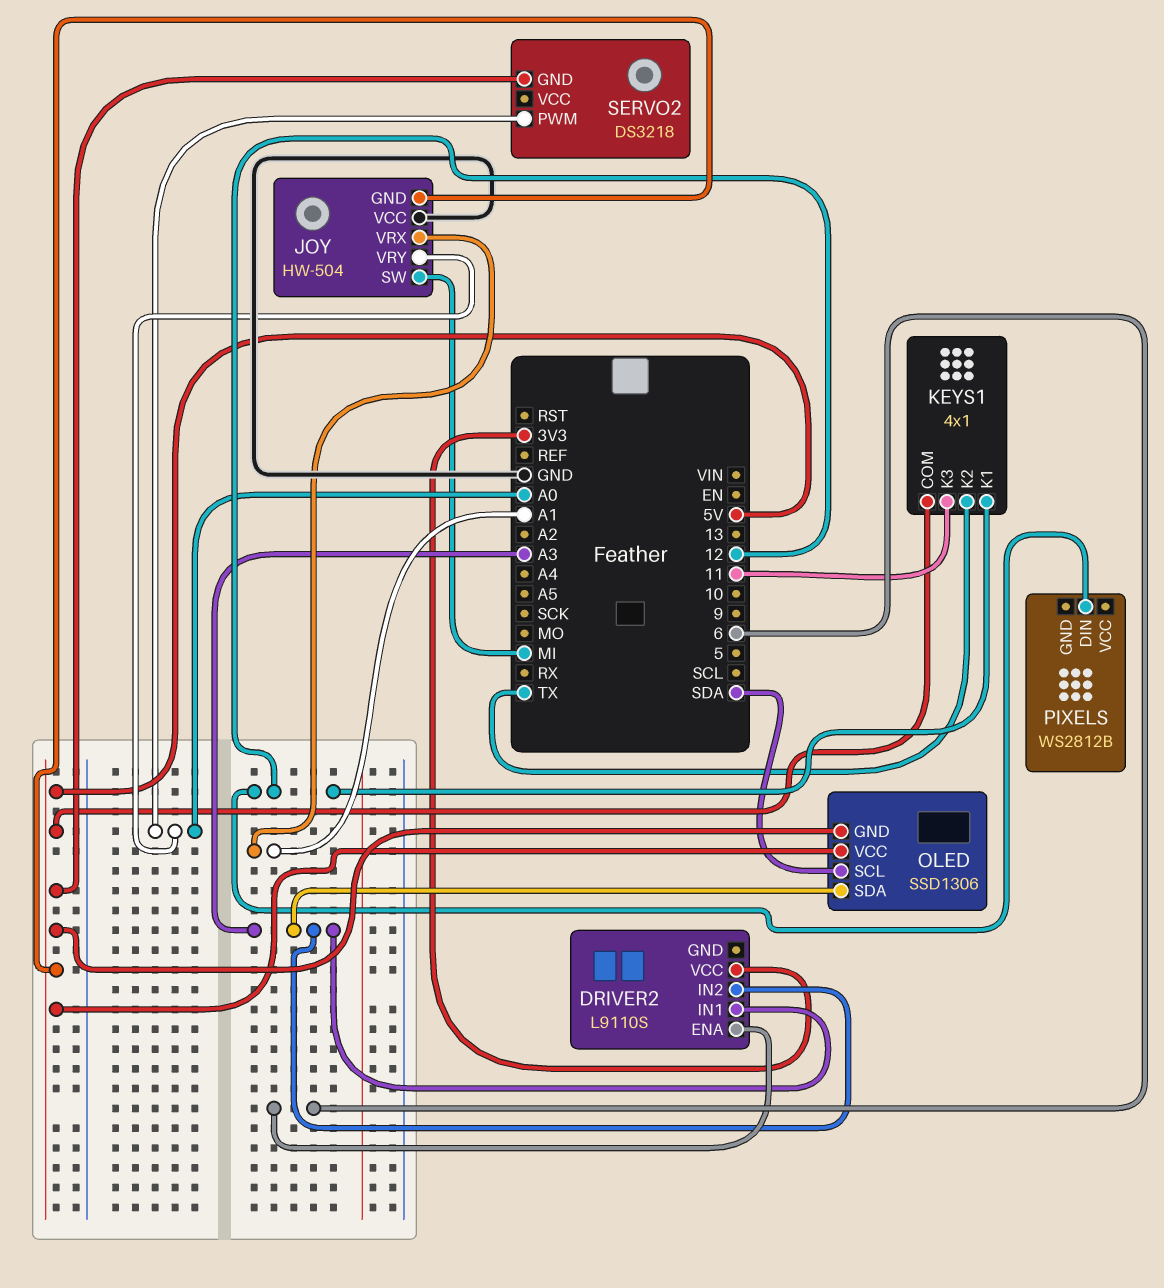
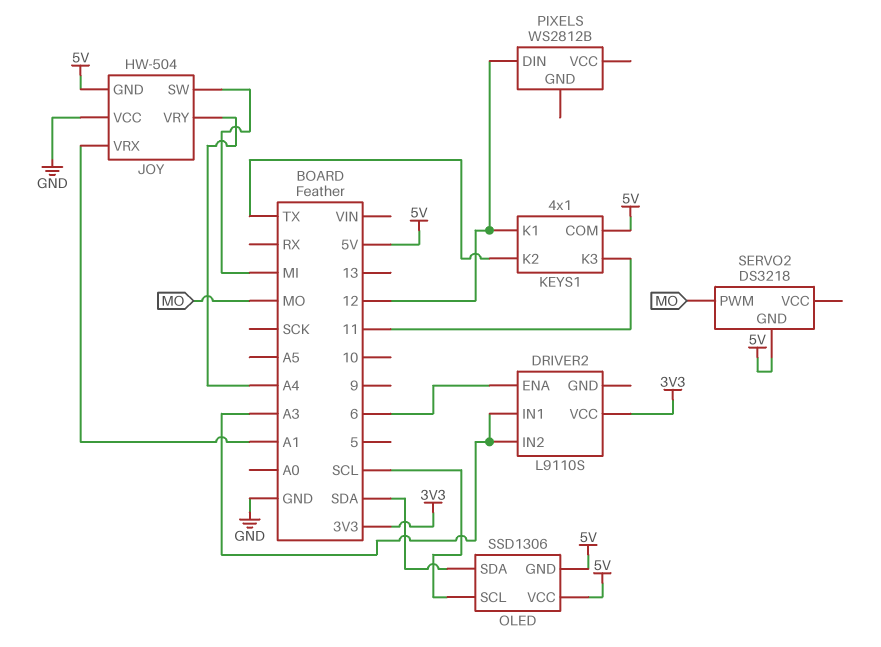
JOY pin VRY: A0 -> A4
OLED pin SCL: SDA -> SCL
OLED pin SDA: A3 -> SDA
SERVO2 pin PWM: A0 -> MO

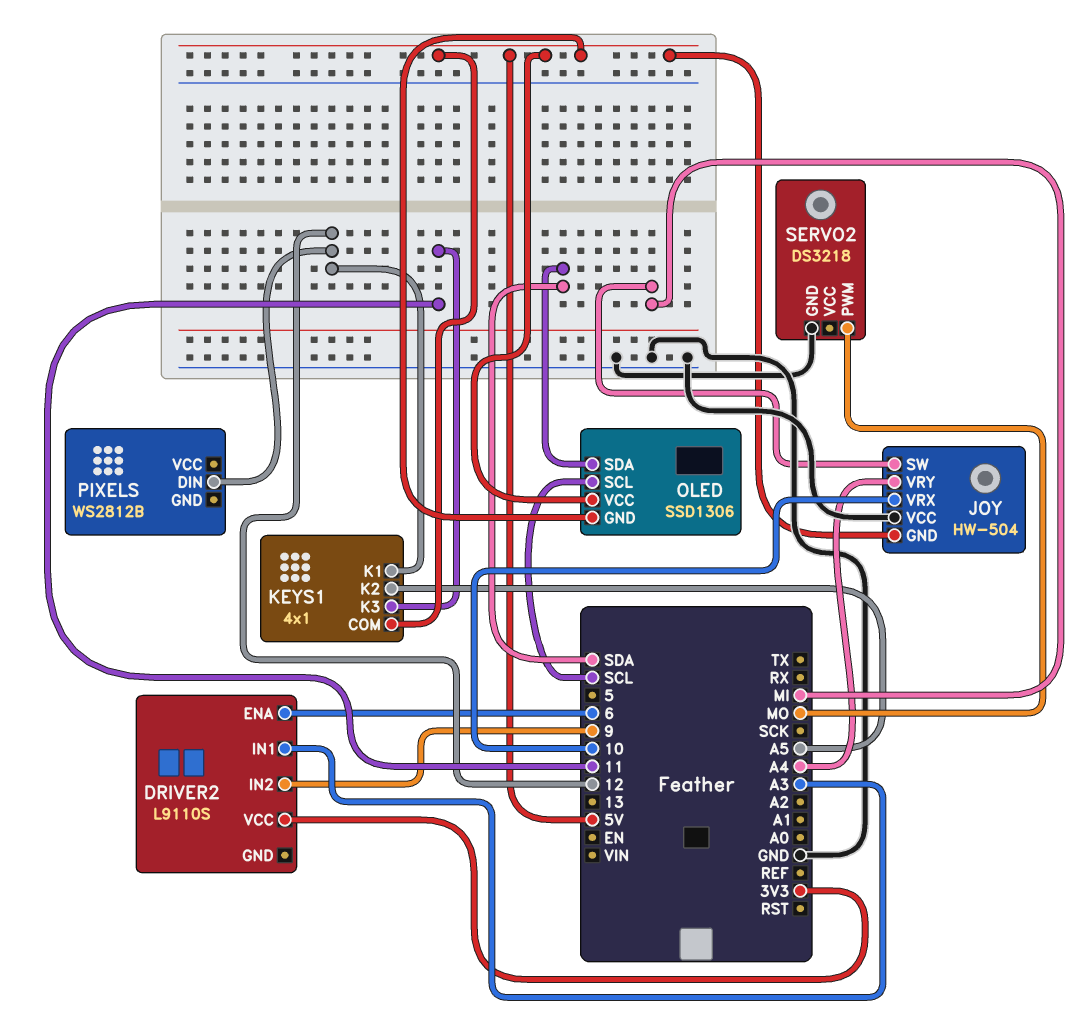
DRIVER2 pin IN2: A3 -> 9
JOY pin VRX: A1 -> 10
KEYS1 pin K2: TX -> A5
SERVO2 pin GND: 5V -> GND

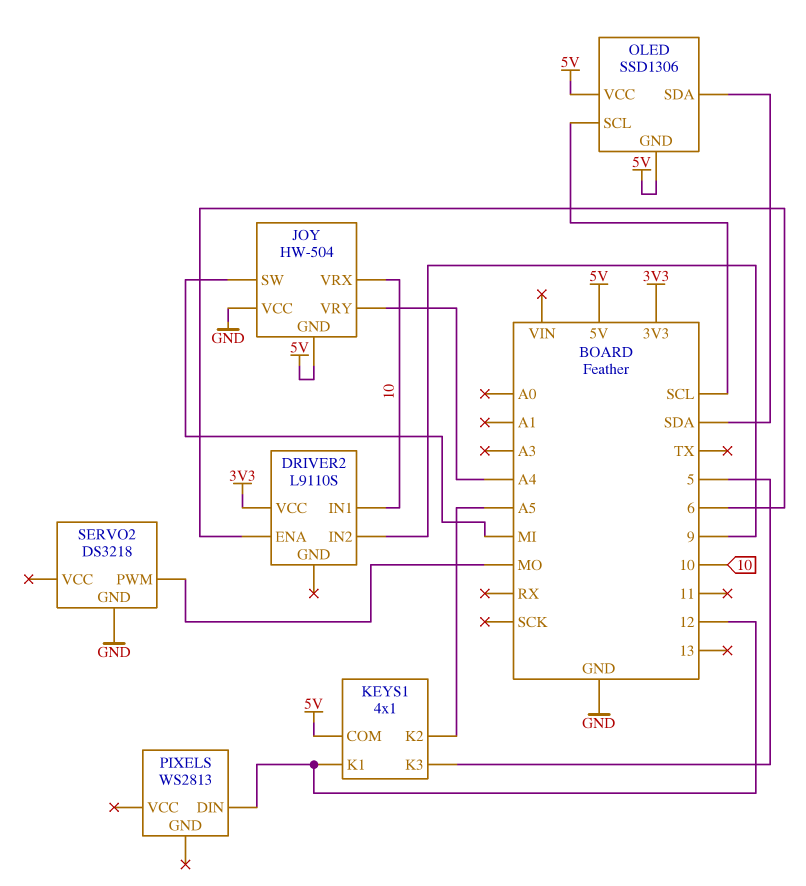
DRIVER2 pin IN1: A3 -> 10
KEYS1 pin K3: 11 -> 5
PIXELS: WS2812B -> WS2813

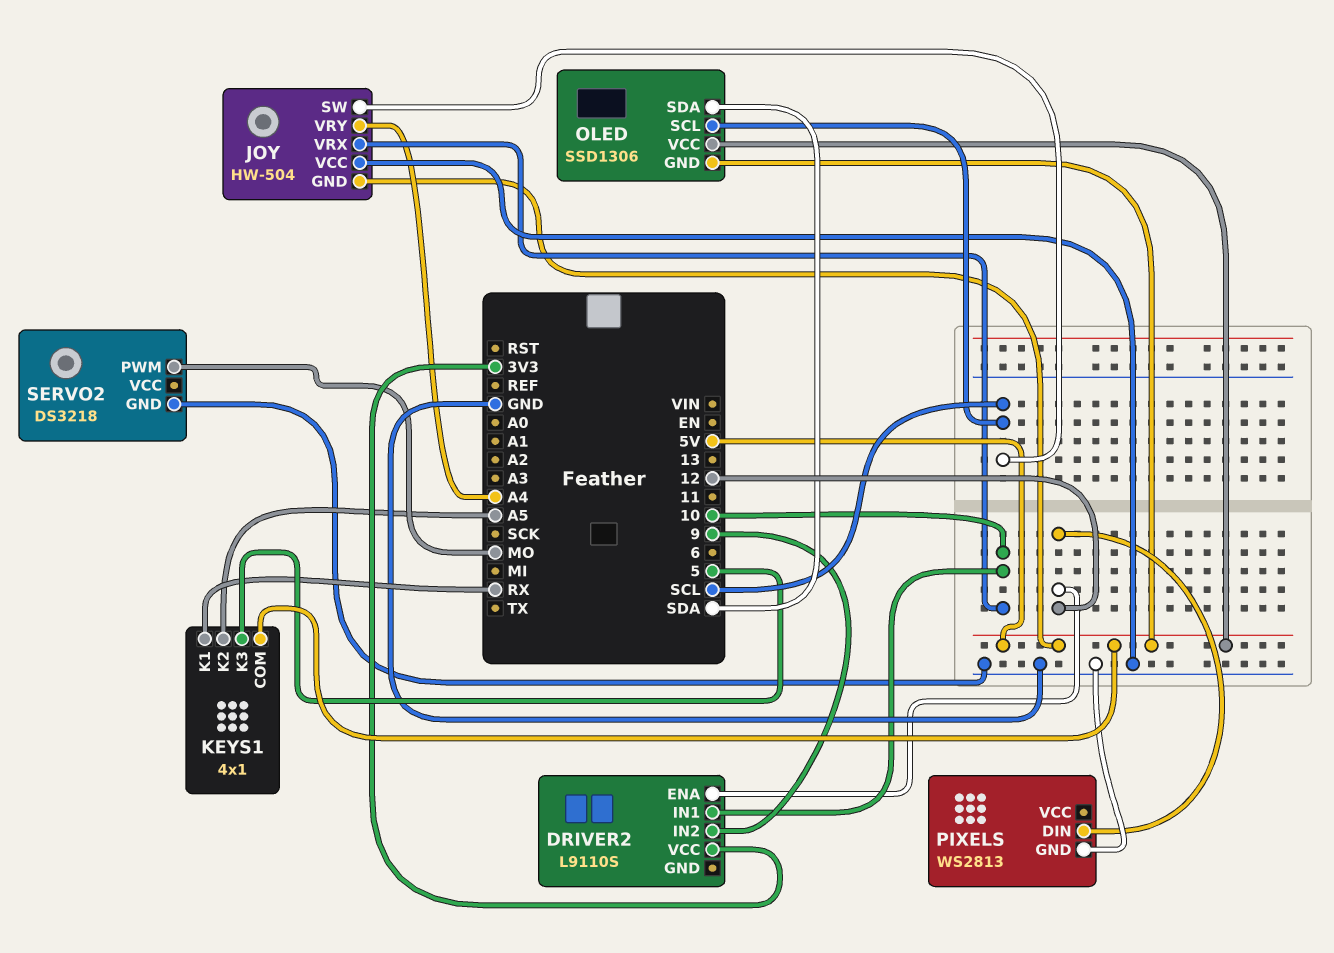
DRIVER2 pin ENA: 6 -> 12
JOY pin SW: MI -> SCL
KEYS1 pin K1: 12 -> RX
PIXELS pin GND: none -> GND

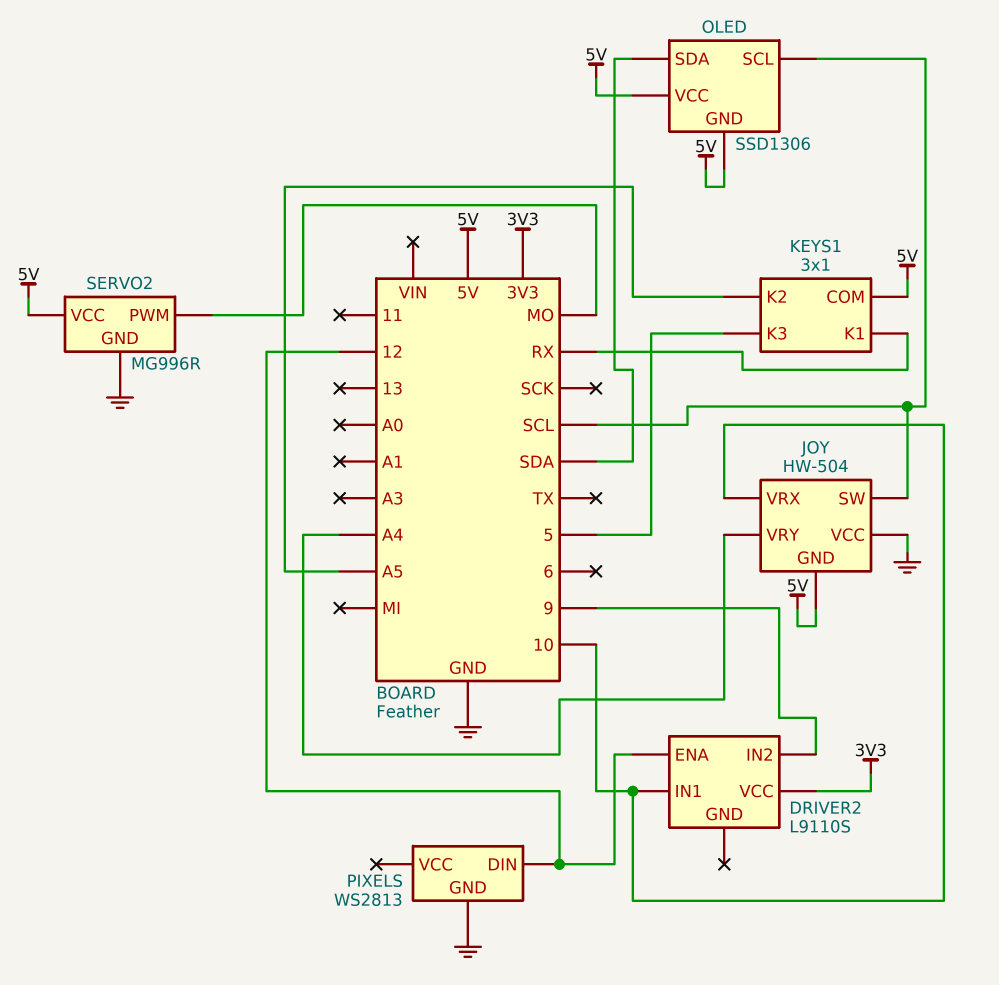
KEYS1: 4x1 -> 3x1
SERVO2: DS3218 -> MG996R
SERVO2 pin VCC: none -> 5V

